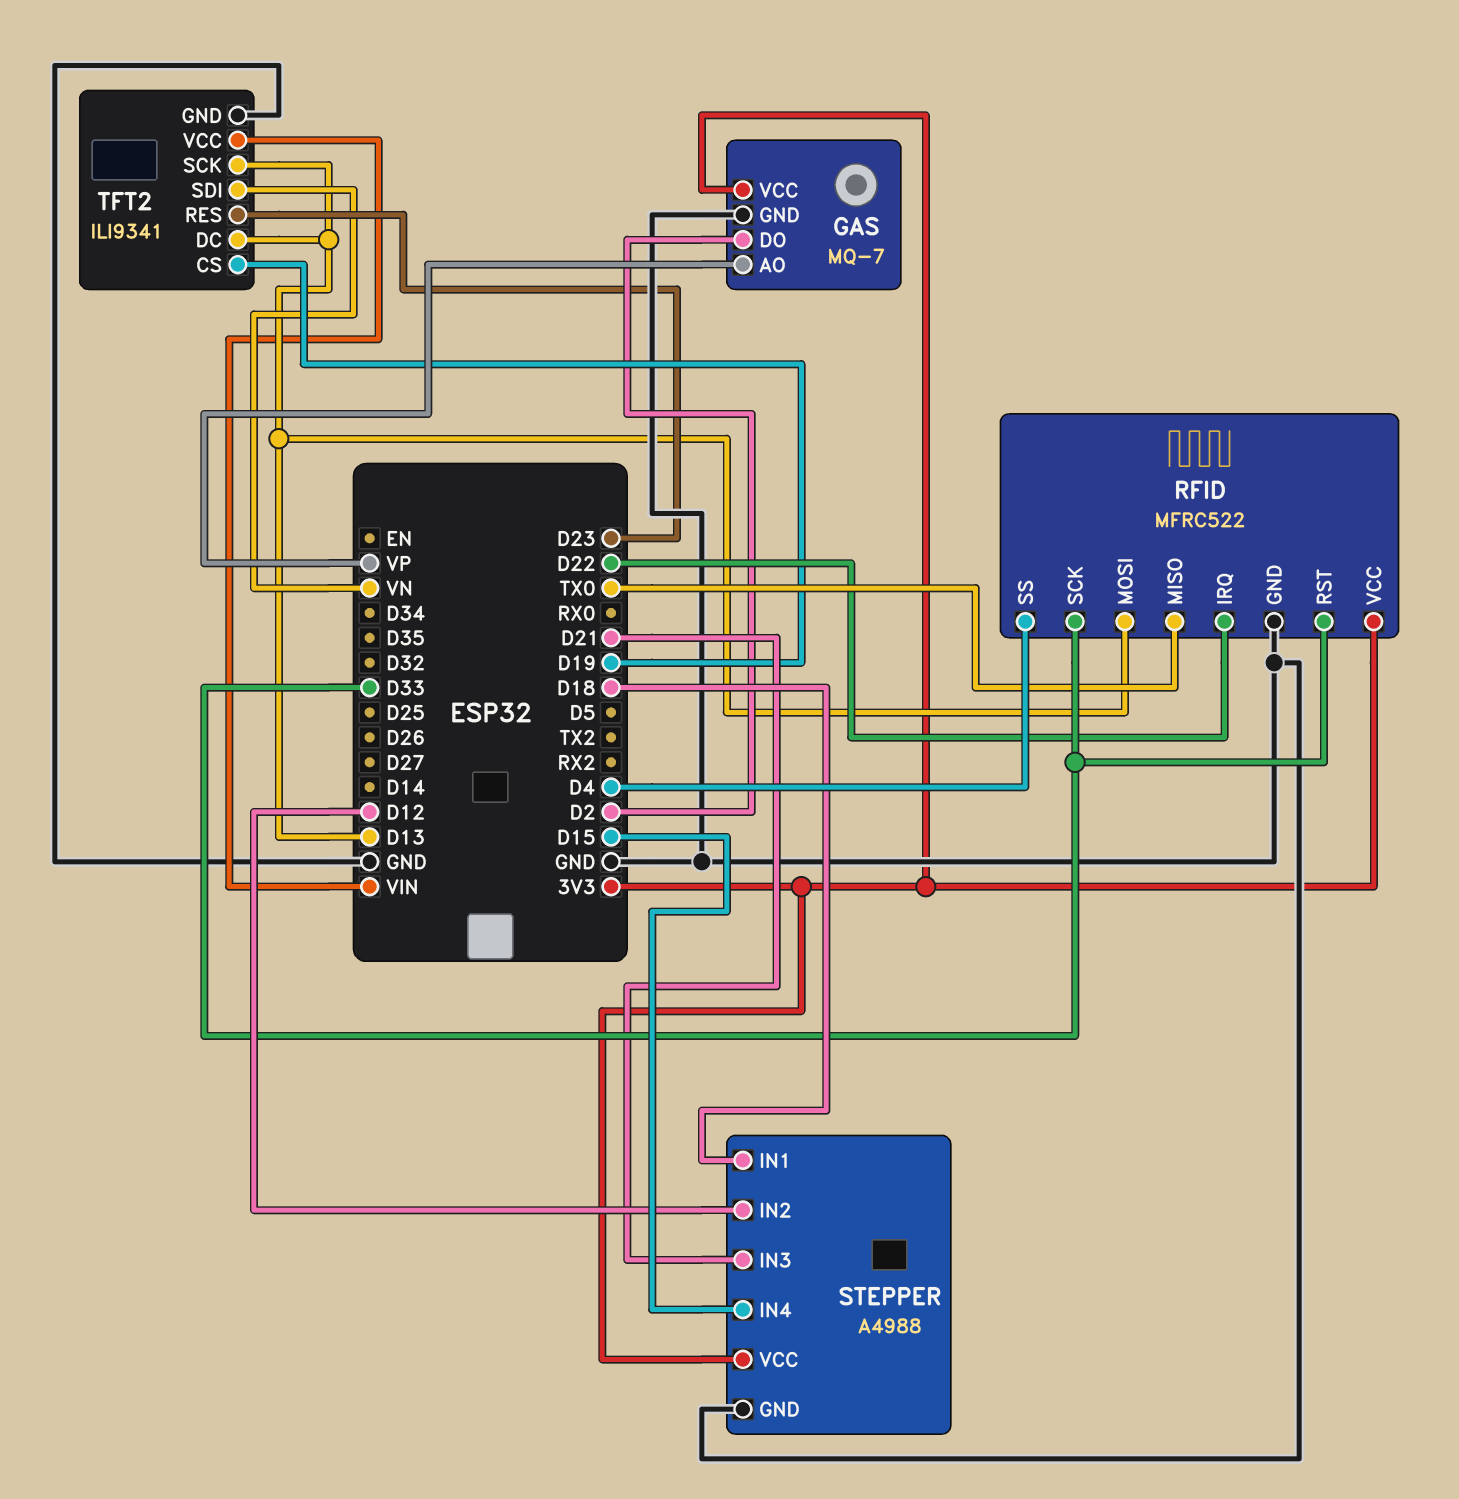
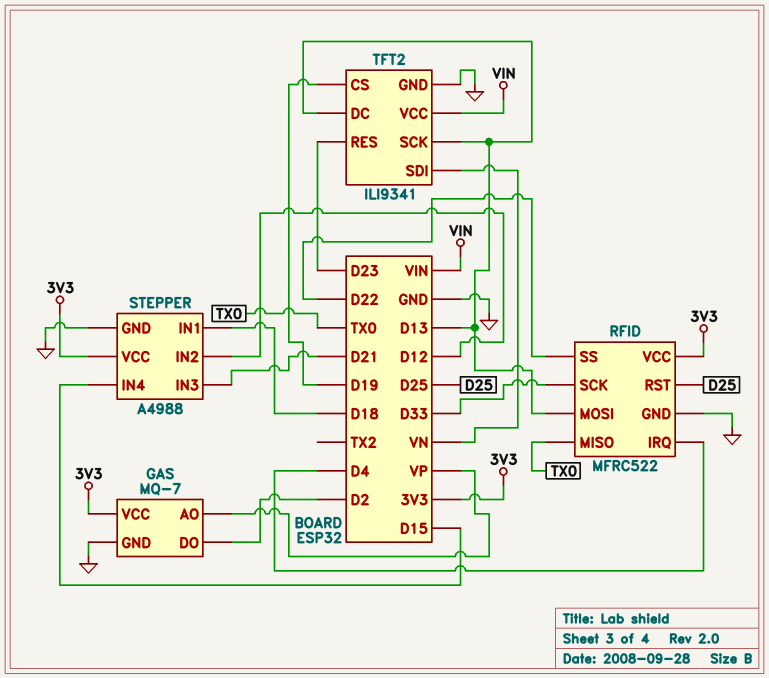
RFID pin IRQ: D22 -> D4
RFID pin RST: D33 -> D25
RFID pin SS: D4 -> D22

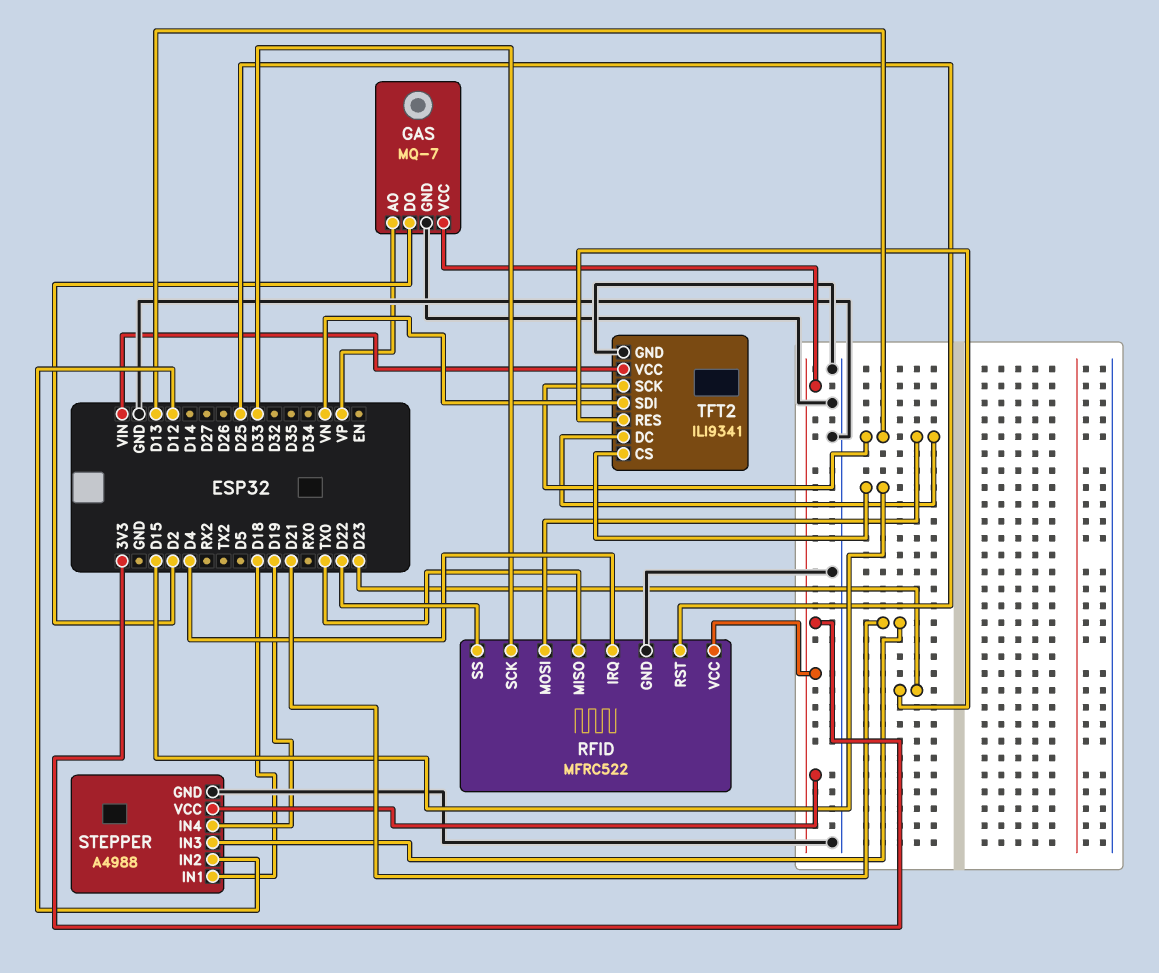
STEPPER pin IN4: D15 -> D19
TFT2 pin CS: D19 -> D15

